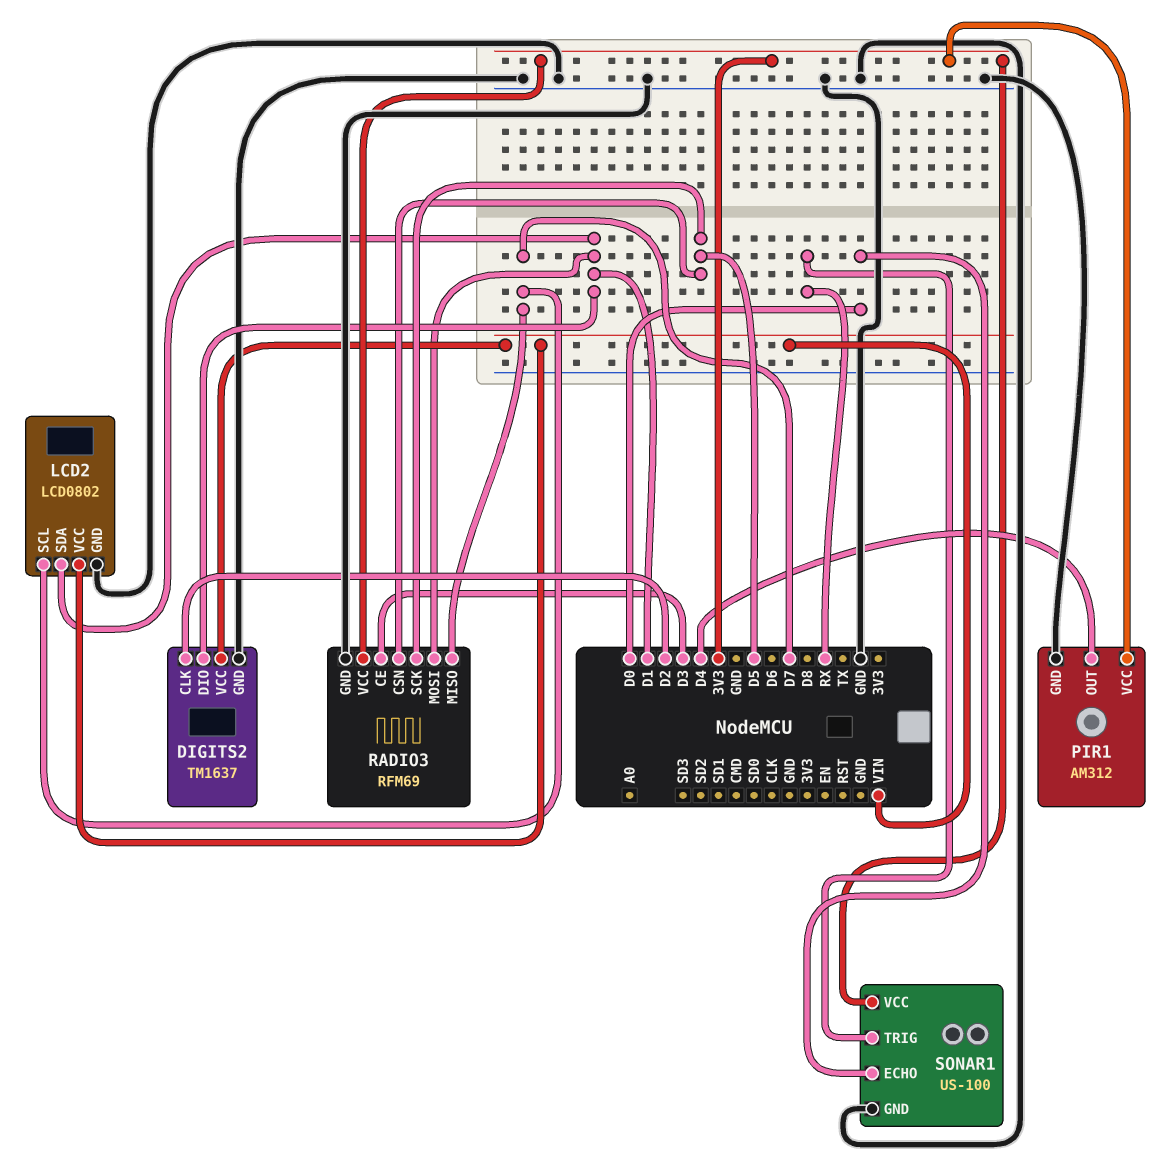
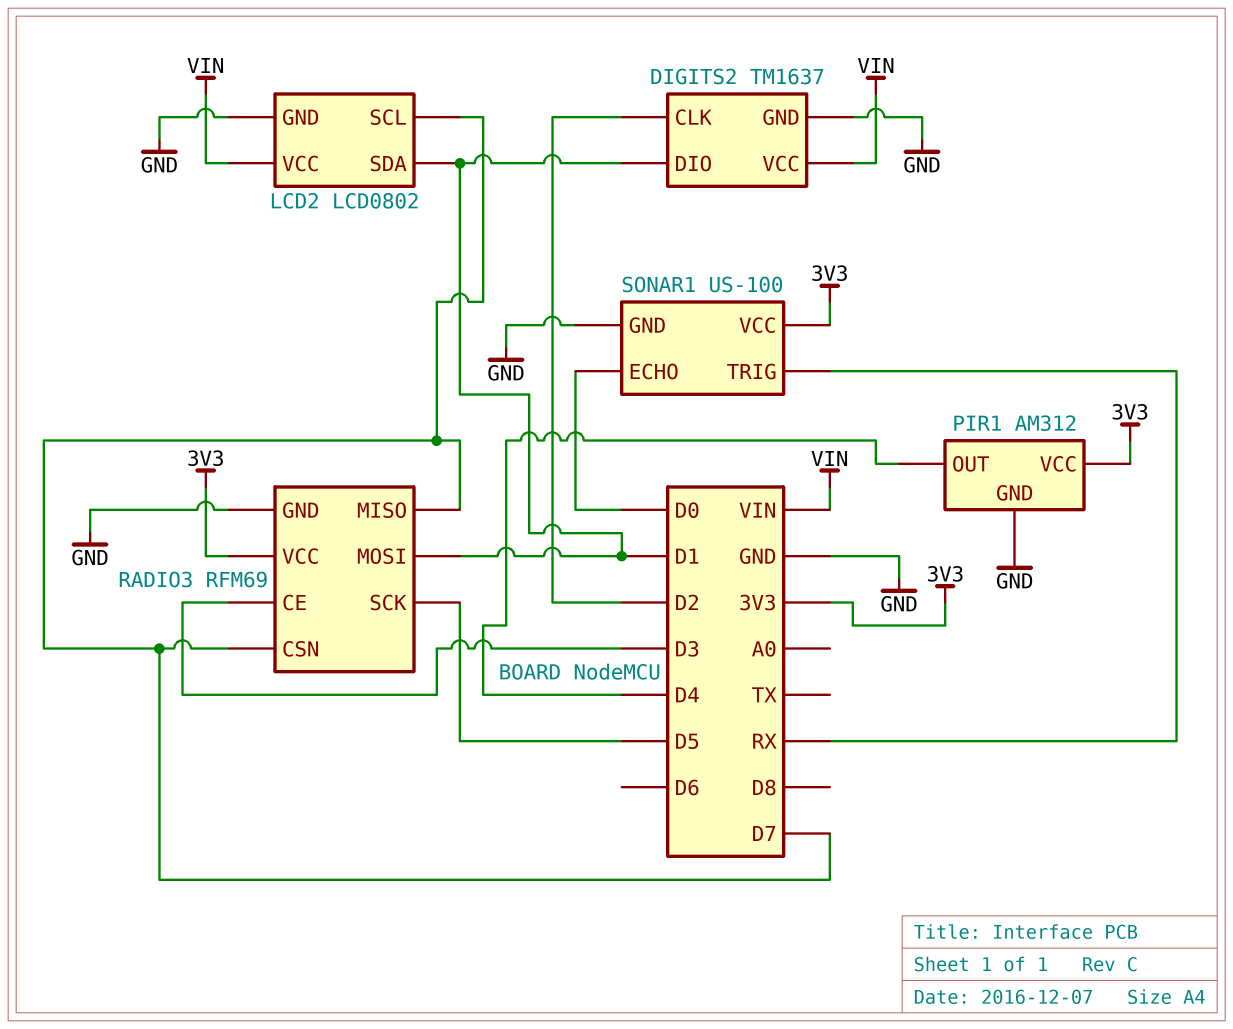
RADIO3 pin CSN: D5 -> D7

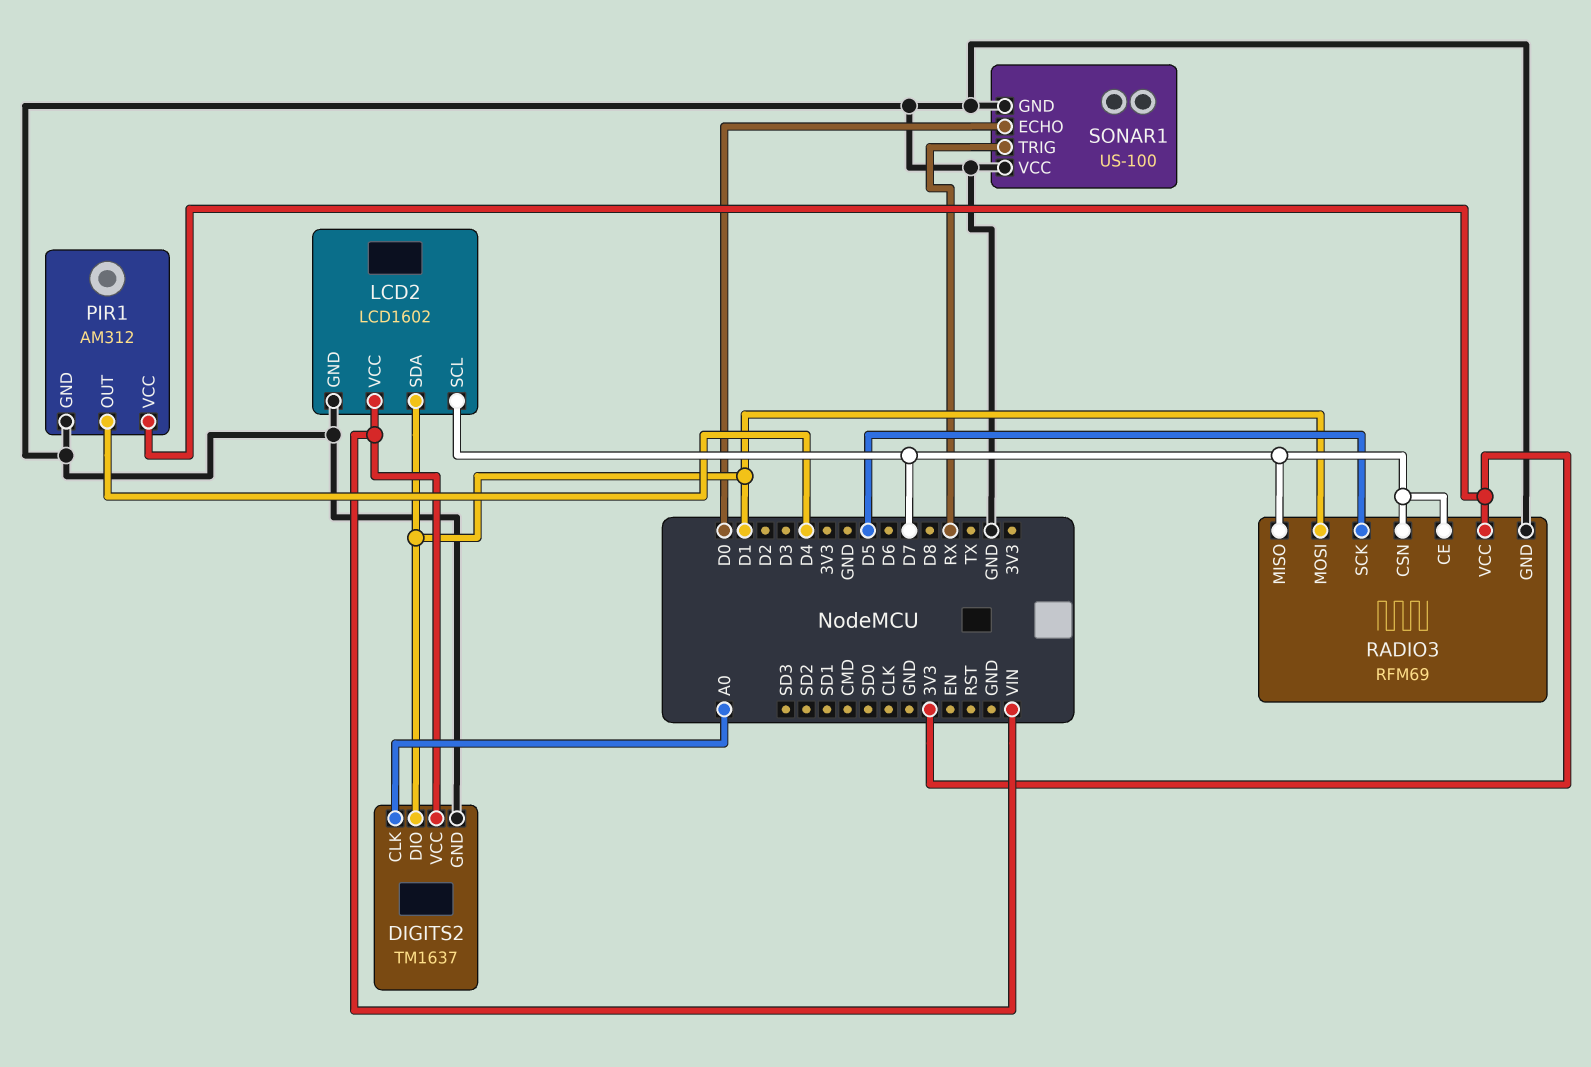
DIGITS2 pin CLK: D2 -> A0
LCD2: LCD0802 -> LCD1602
RADIO3 pin CE: D3 -> D7
SONAR1 pin VCC: 3V3 -> GND

